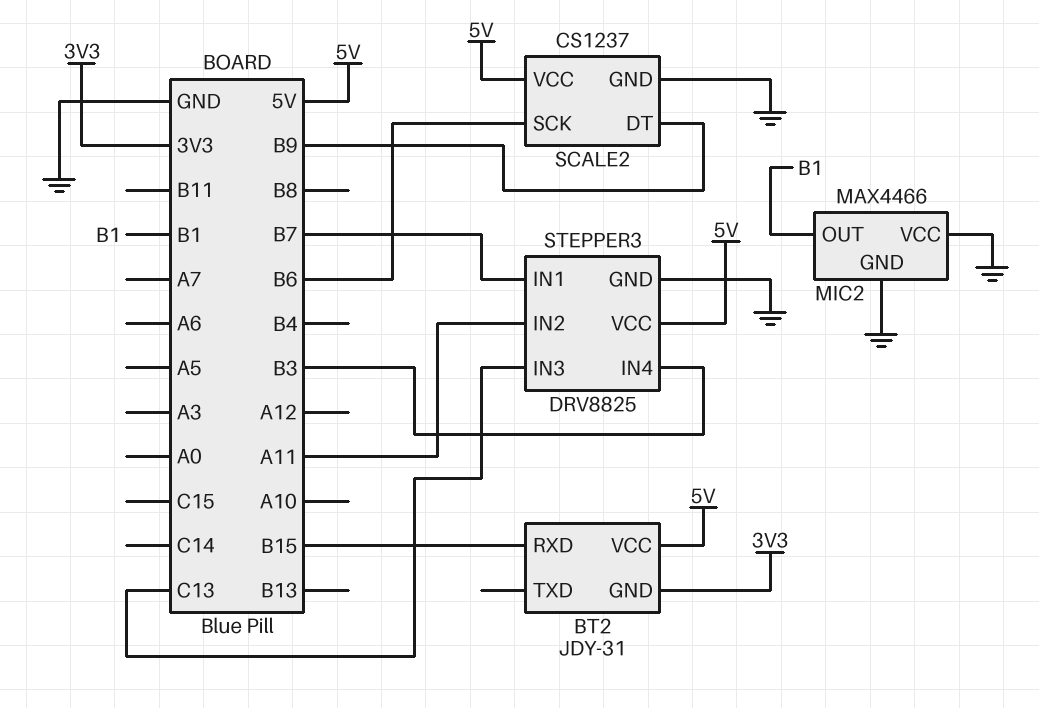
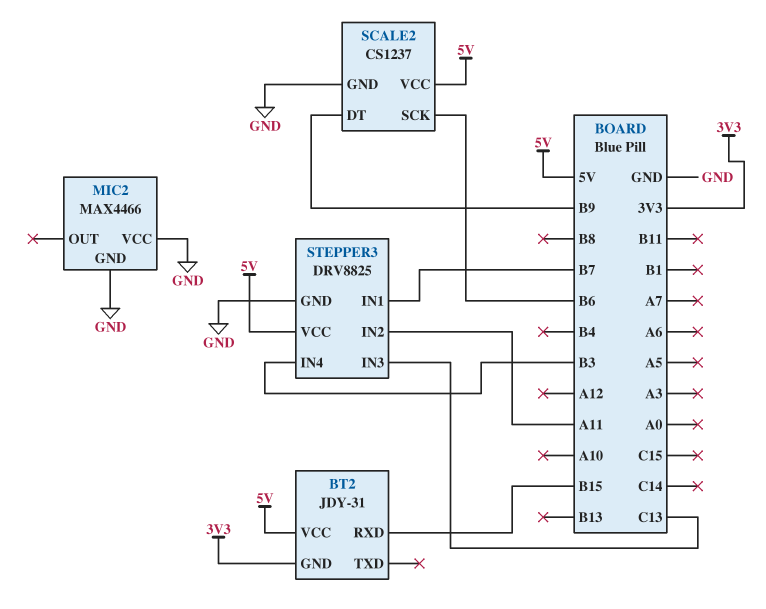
MIC2 pin OUT: B1 -> none

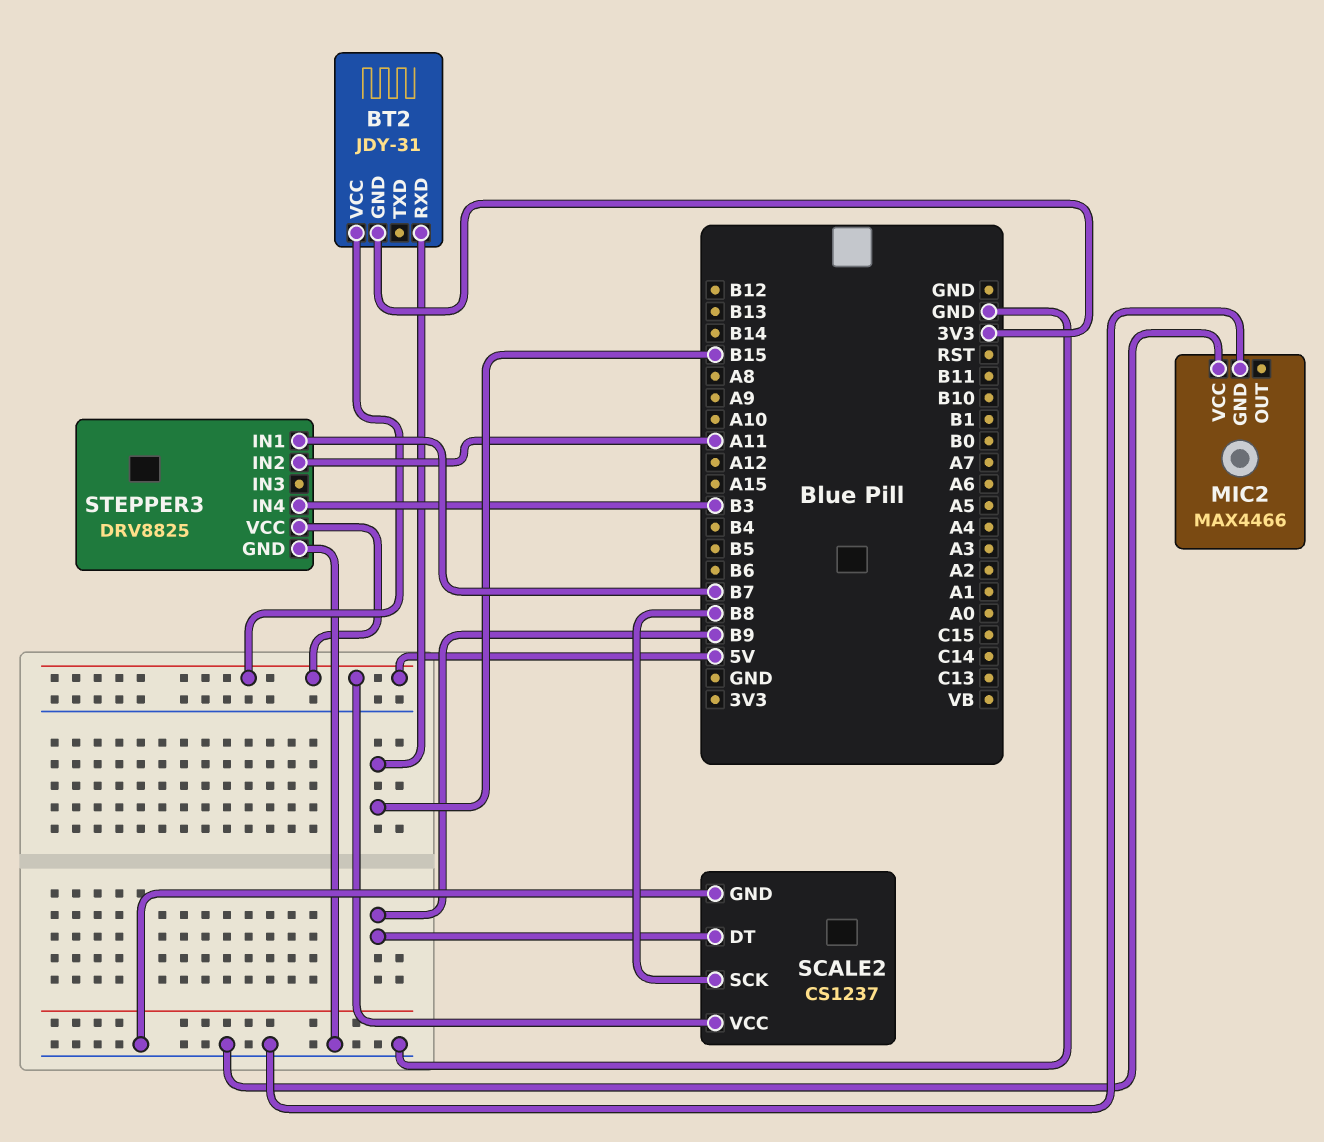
SCALE2 pin SCK: B6 -> B8
STEPPER3 pin IN3: C13 -> none

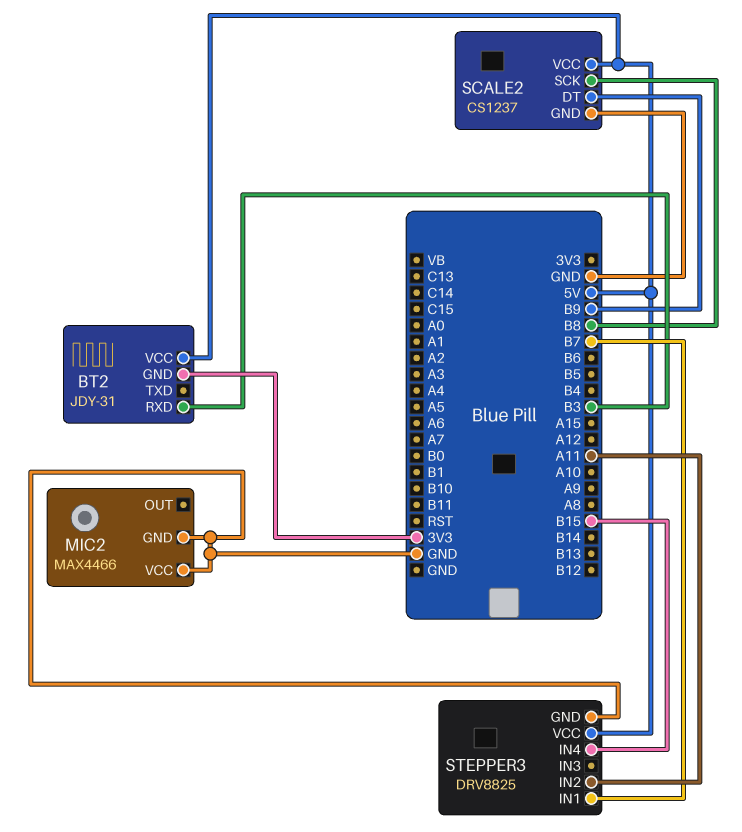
BT2 pin RXD: B15 -> B3
STEPPER3 pin IN4: B3 -> B15

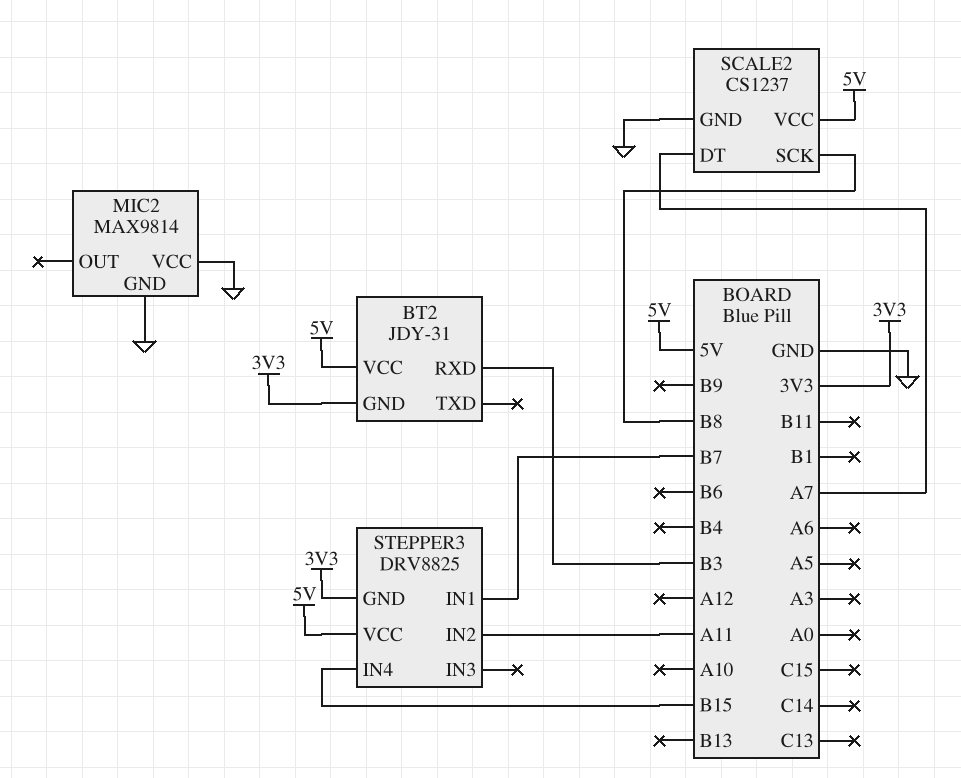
MIC2: MAX4466 -> MAX9814
SCALE2 pin DT: B9 -> A7
STEPPER3 pin GND: GND -> 3V3

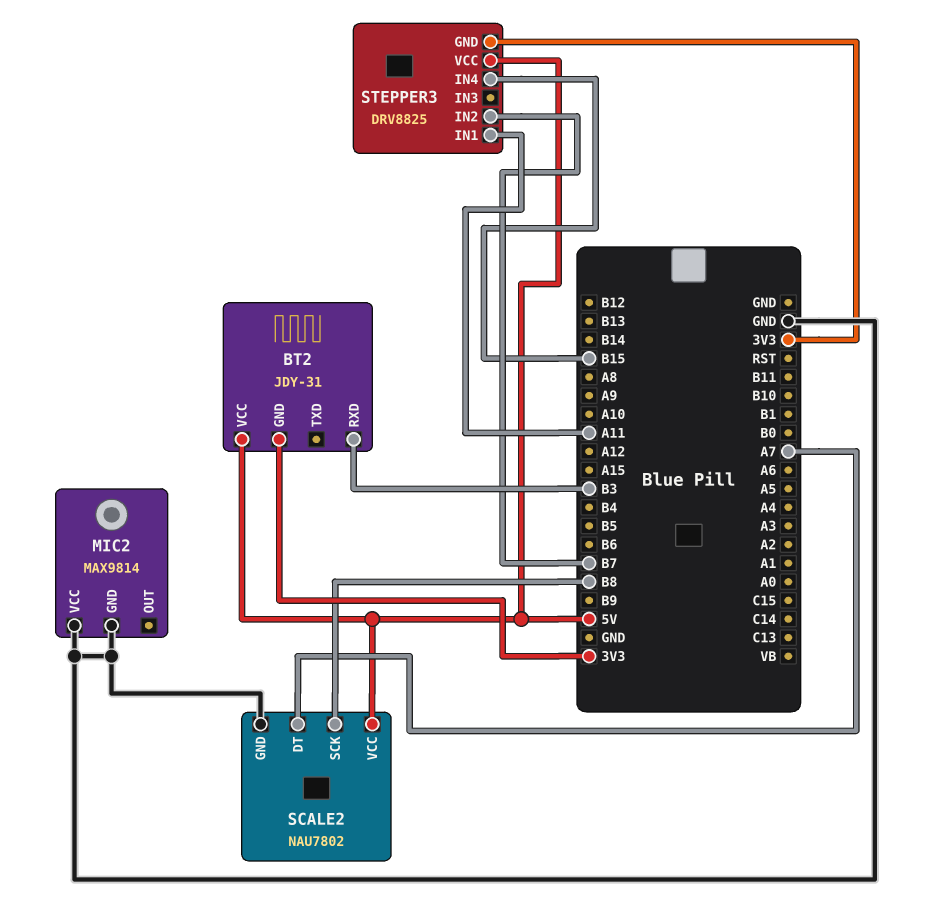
SCALE2: CS1237 -> NAU7802
STEPPER3 pin IN1: B7 -> A11
STEPPER3 pin IN2: A11 -> B7

